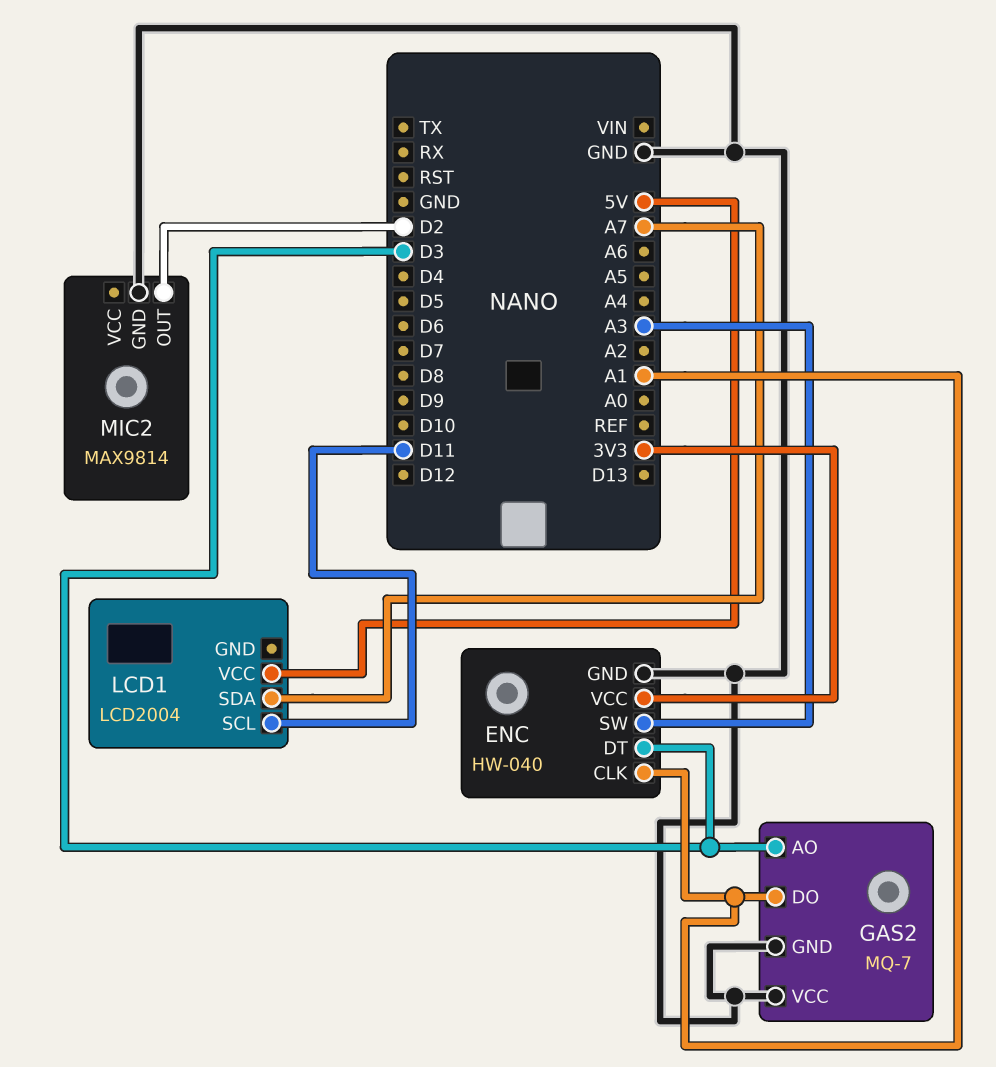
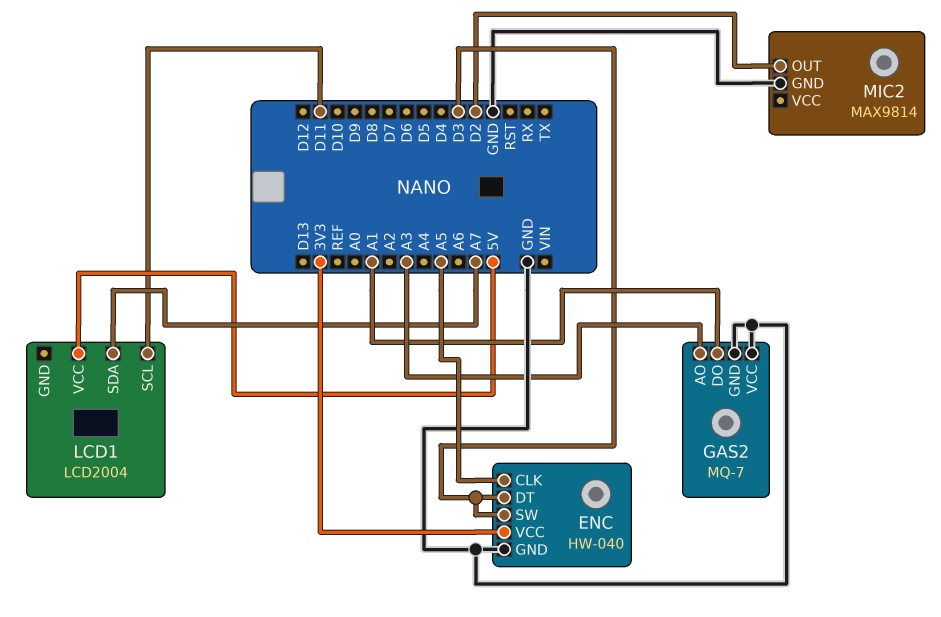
ENC pin CLK: A1 -> A5
ENC pin SW: A3 -> D3
GAS2 pin AO: D3 -> A3

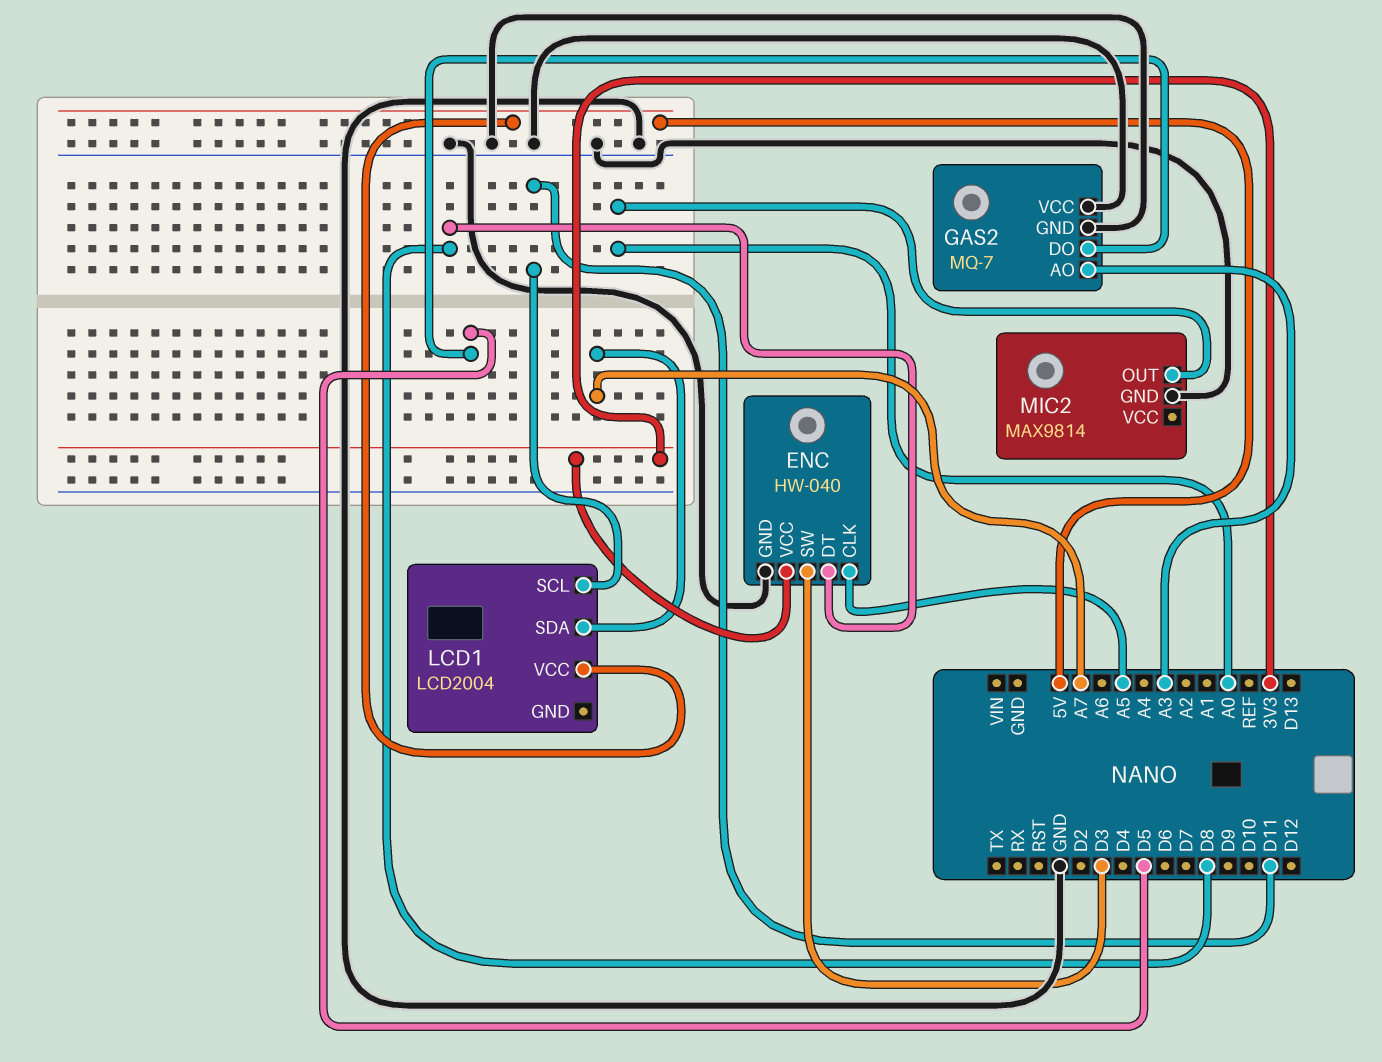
ENC pin DT: D3 -> D8
GAS2 pin DO: A1 -> D5
MIC2 pin OUT: D2 -> A0

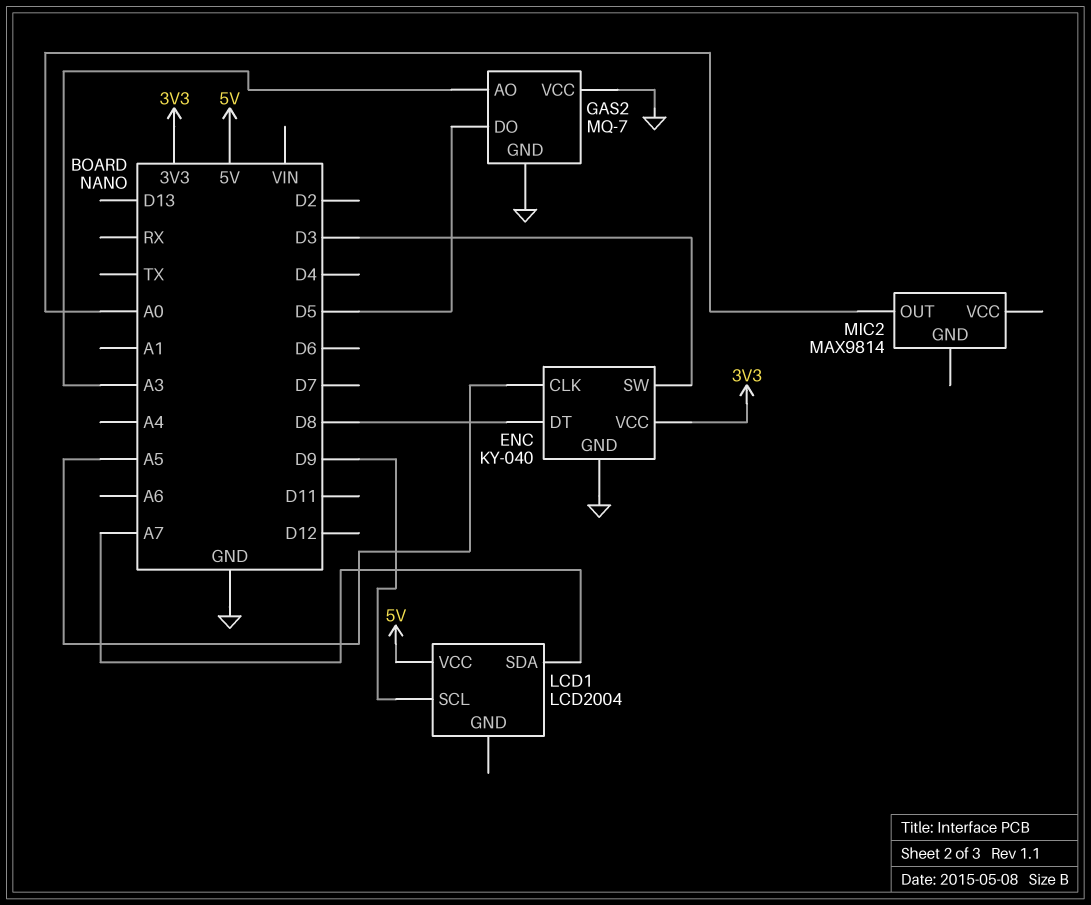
ENC: HW-040 -> KY-040
LCD1 pin SCL: D11 -> D9
MIC2 pin GND: GND -> none

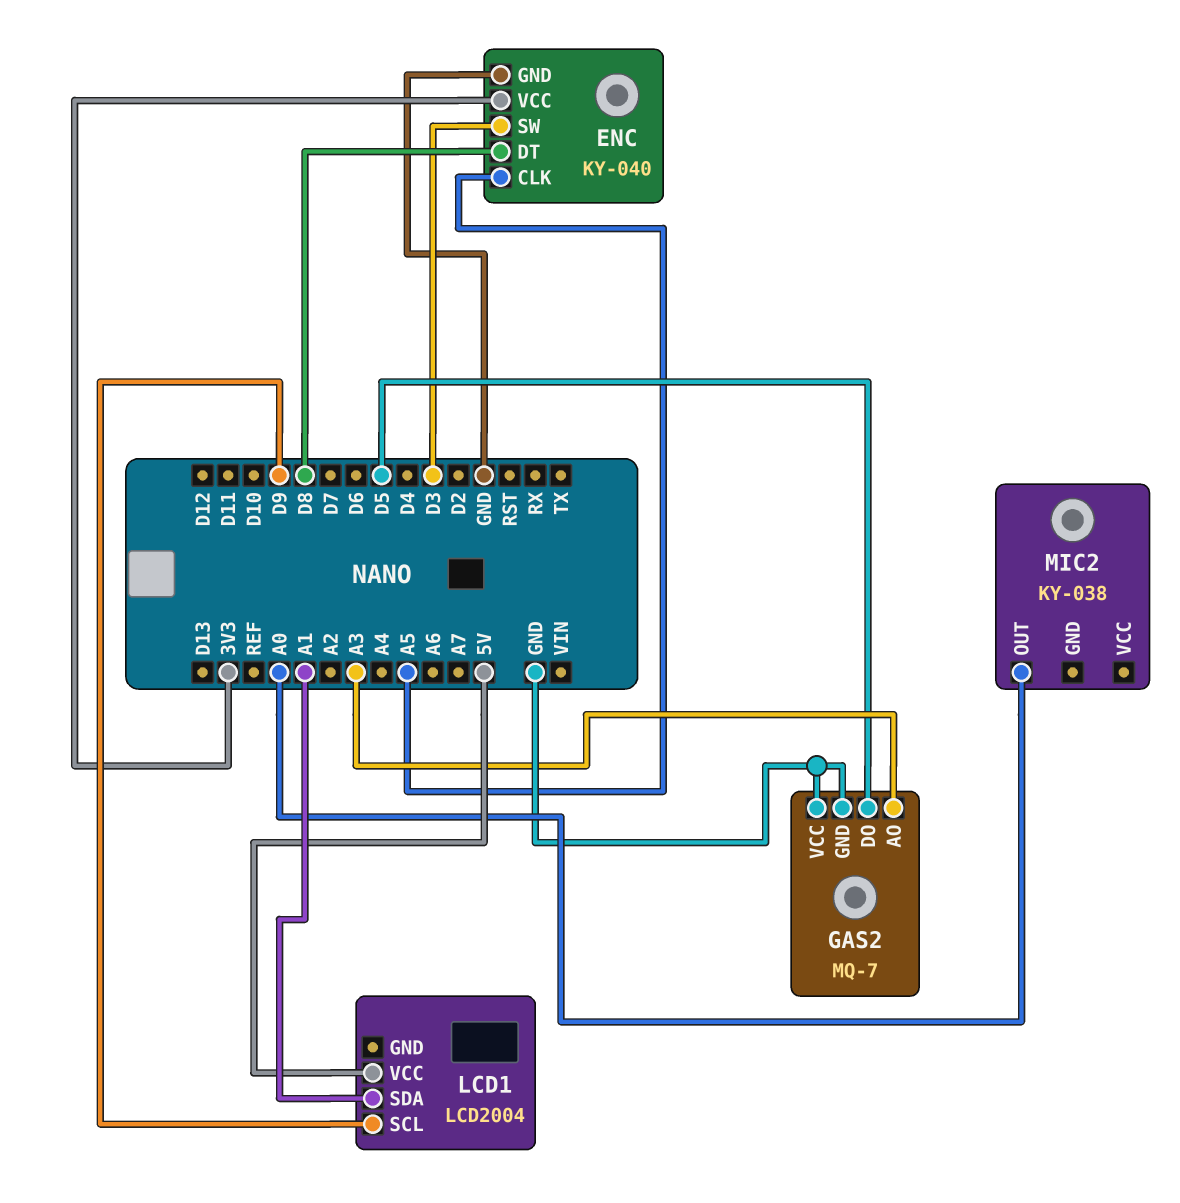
LCD1 pin SDA: A7 -> A1
MIC2: MAX9814 -> KY-038

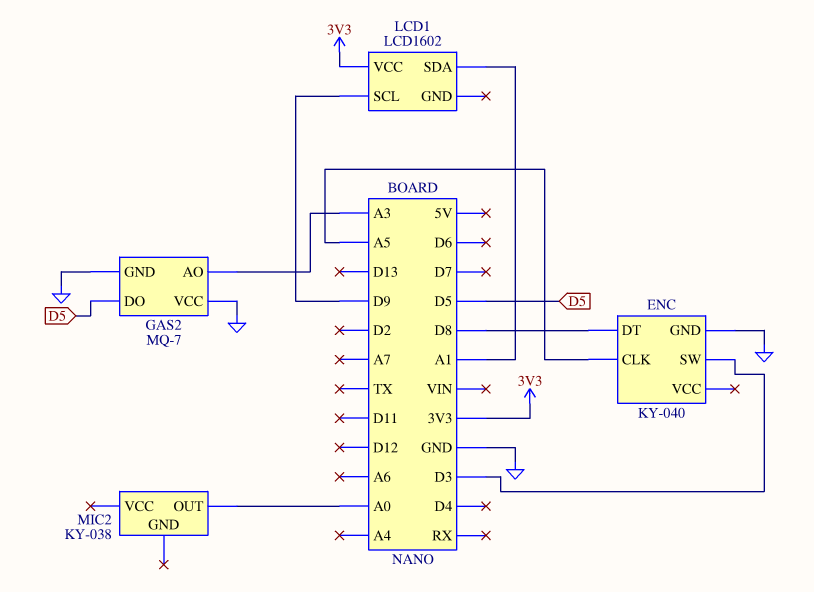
ENC pin VCC: 3V3 -> none
LCD1: LCD2004 -> LCD1602
LCD1 pin VCC: 5V -> 3V3

